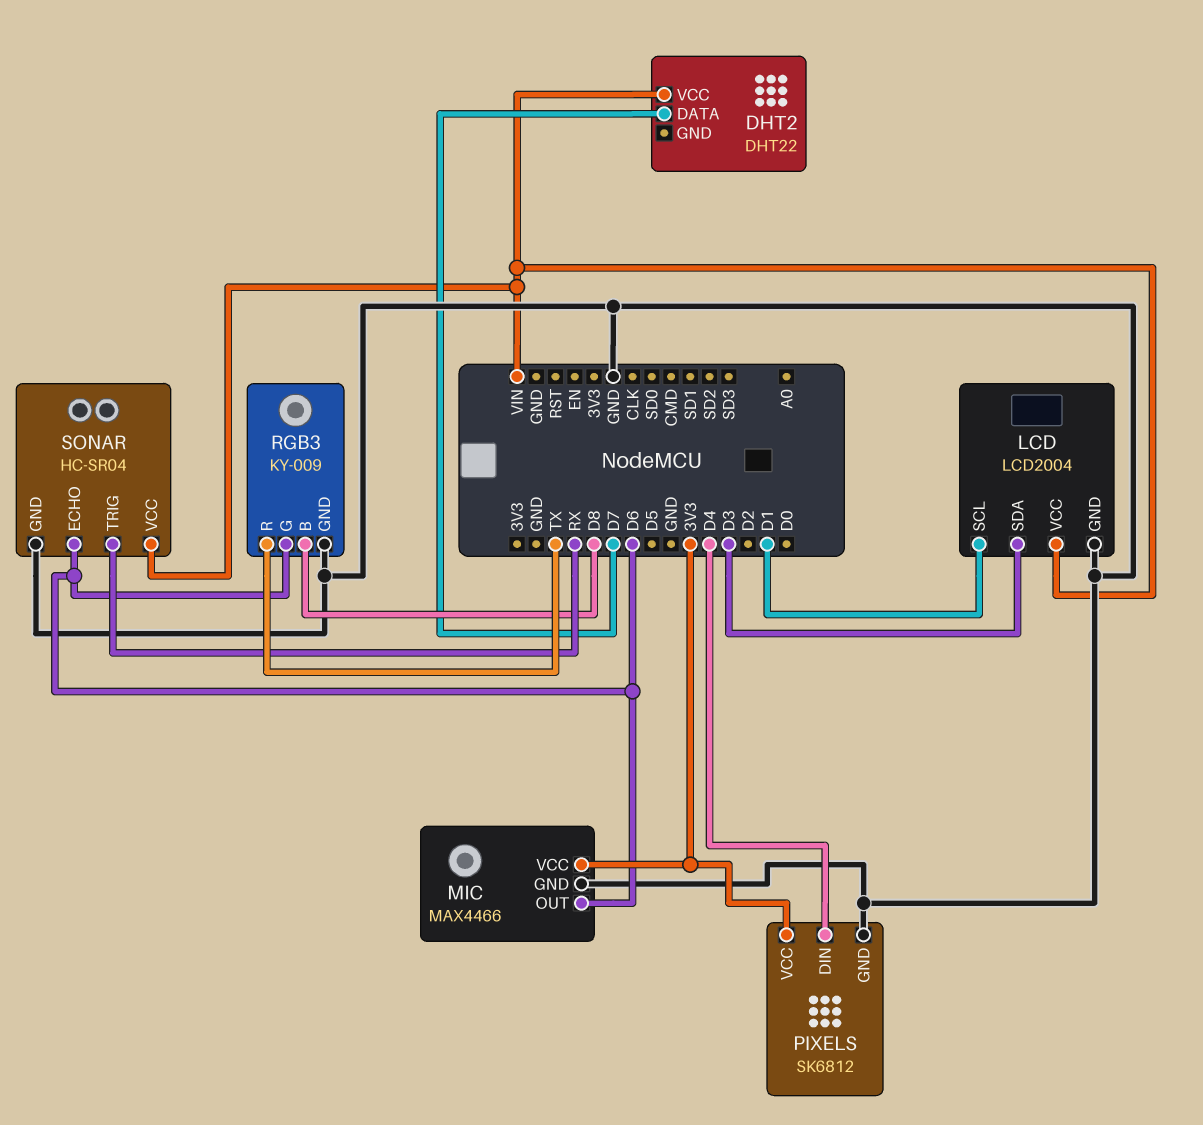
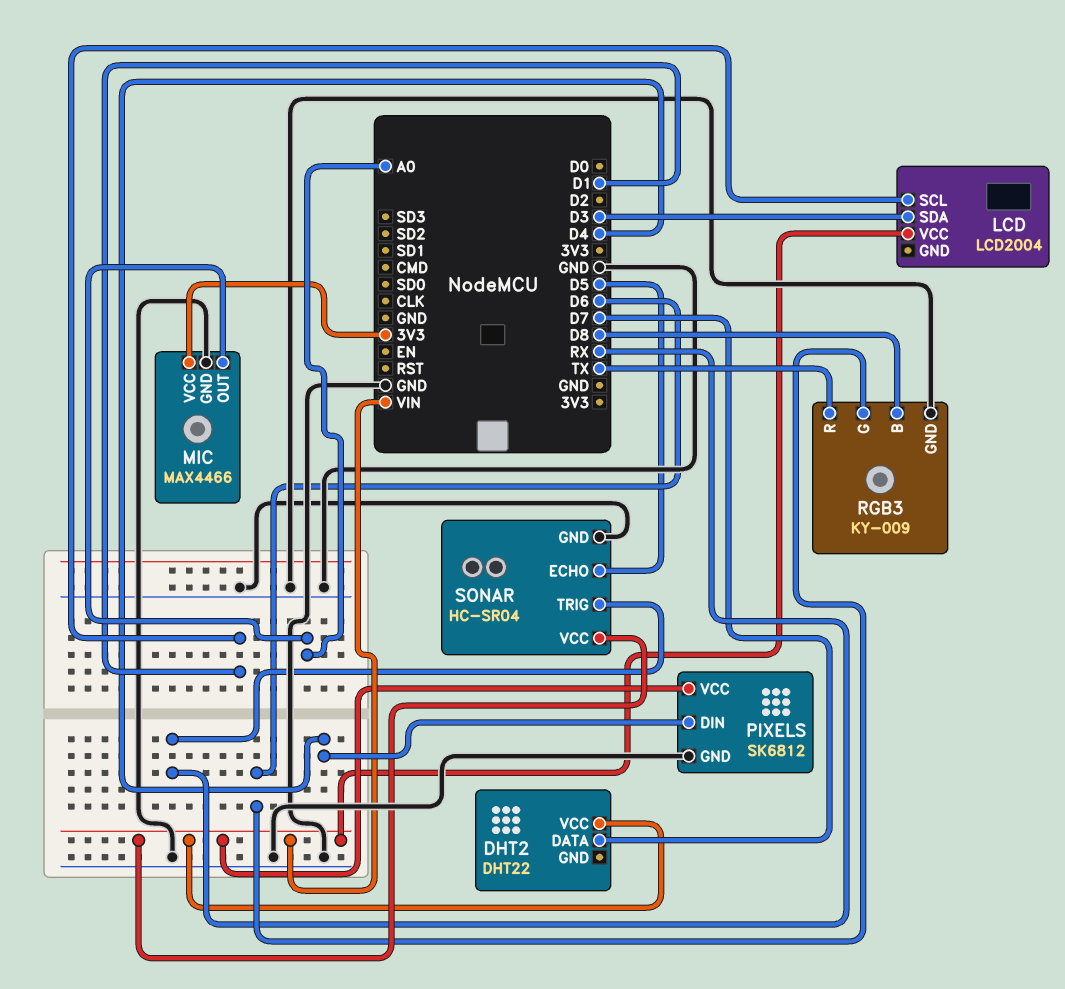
LCD pin GND: GND -> none
MIC pin OUT: D6 -> A0
PIXELS pin VCC: 3V3 -> VIN
SONAR pin ECHO: D6 -> D5

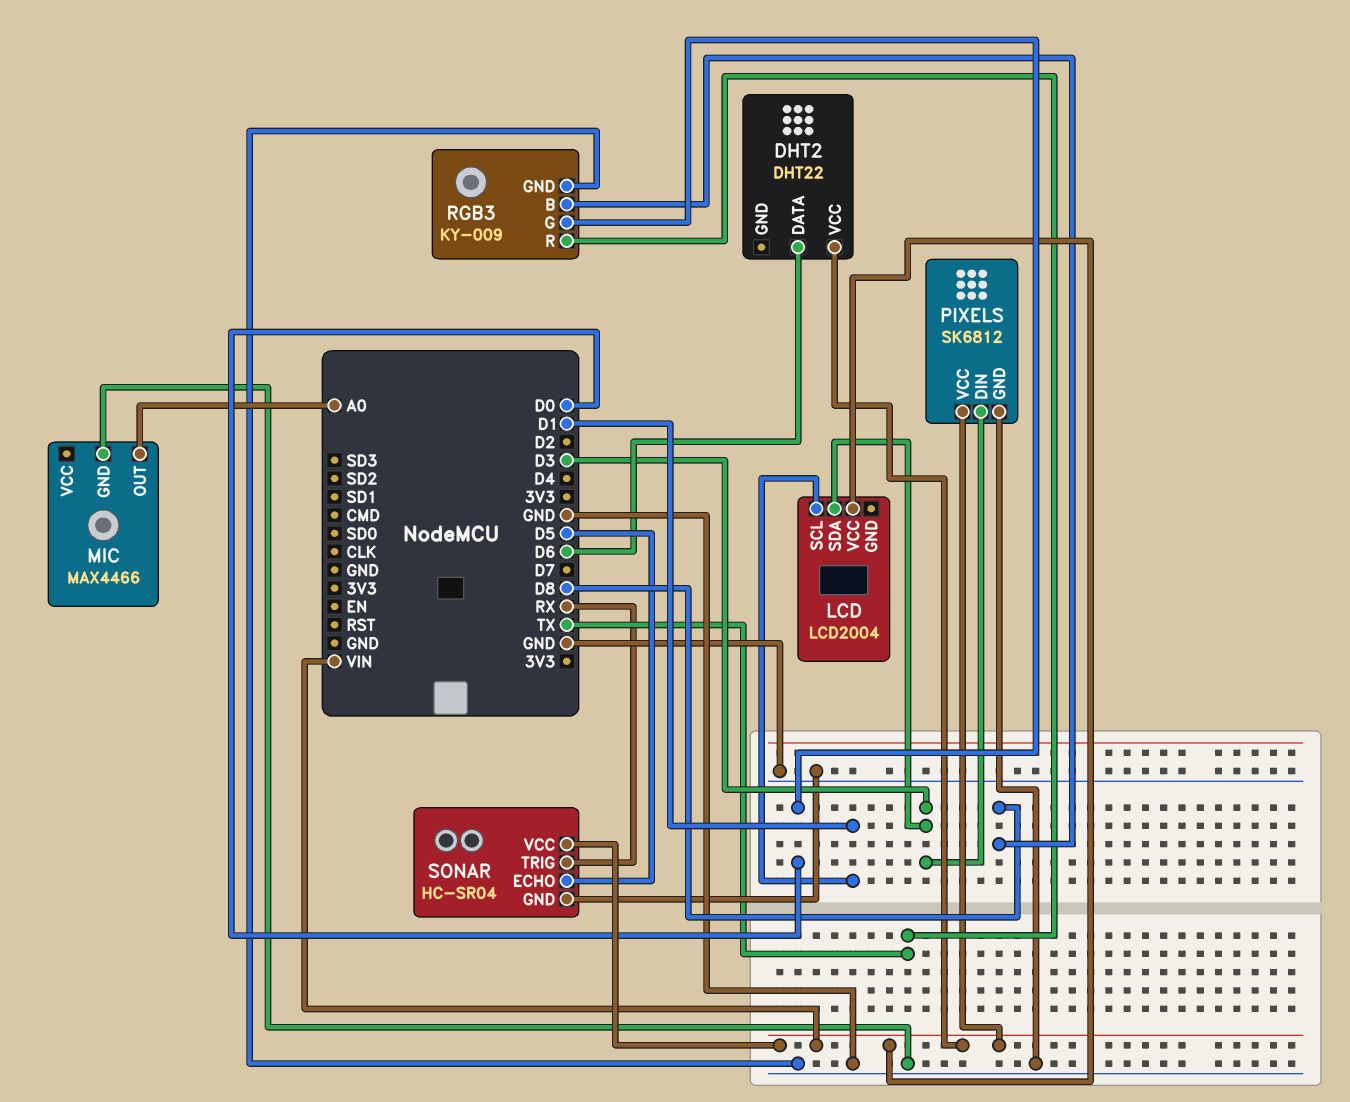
DHT2 pin DATA: D7 -> D6
MIC pin VCC: 3V3 -> none
PIXELS pin DIN: D4 -> D3
RGB3 pin G: D6 -> D0

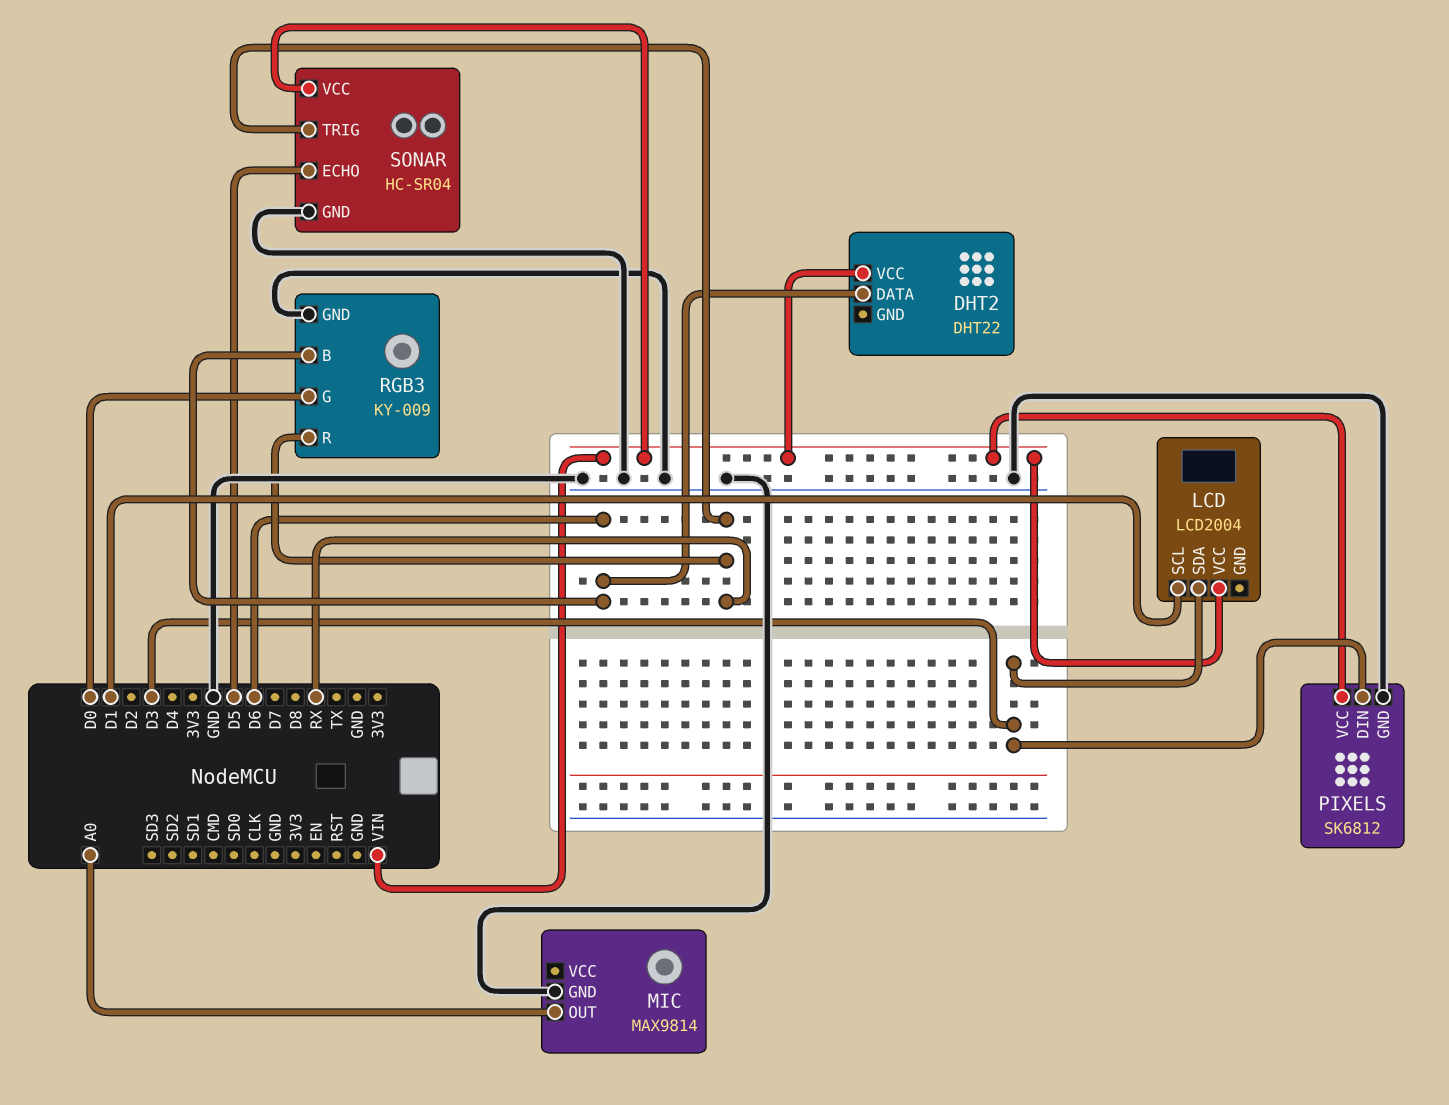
MIC: MAX4466 -> MAX9814
RGB3 pin B: D8 -> D6
RGB3 pin R: TX -> RX

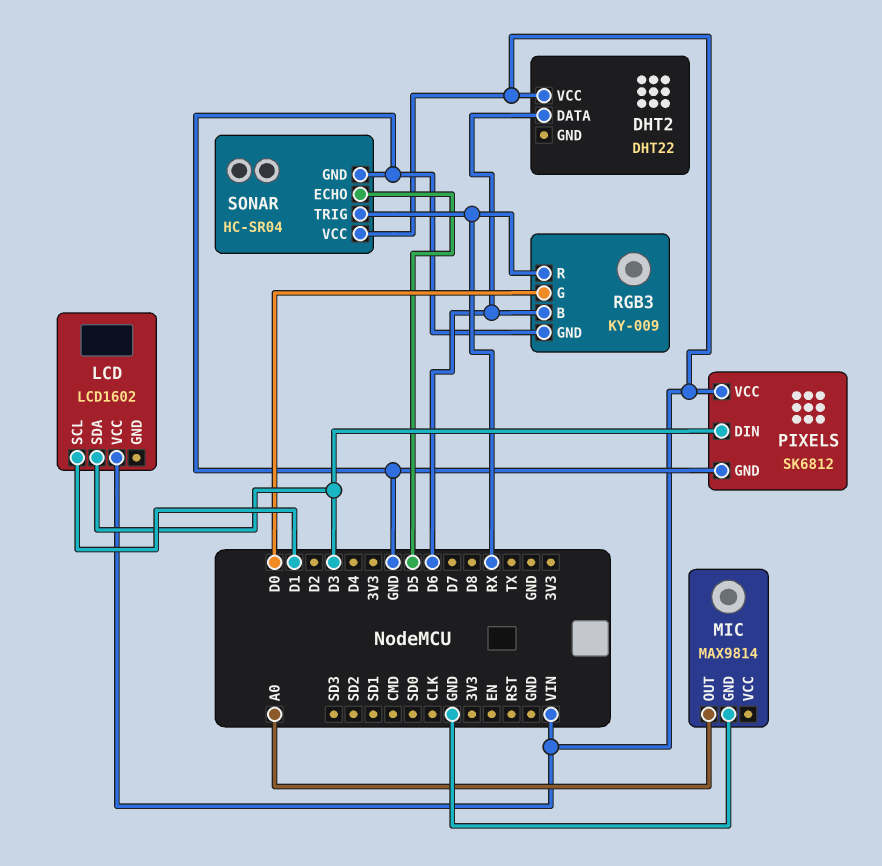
LCD: LCD2004 -> LCD1602

